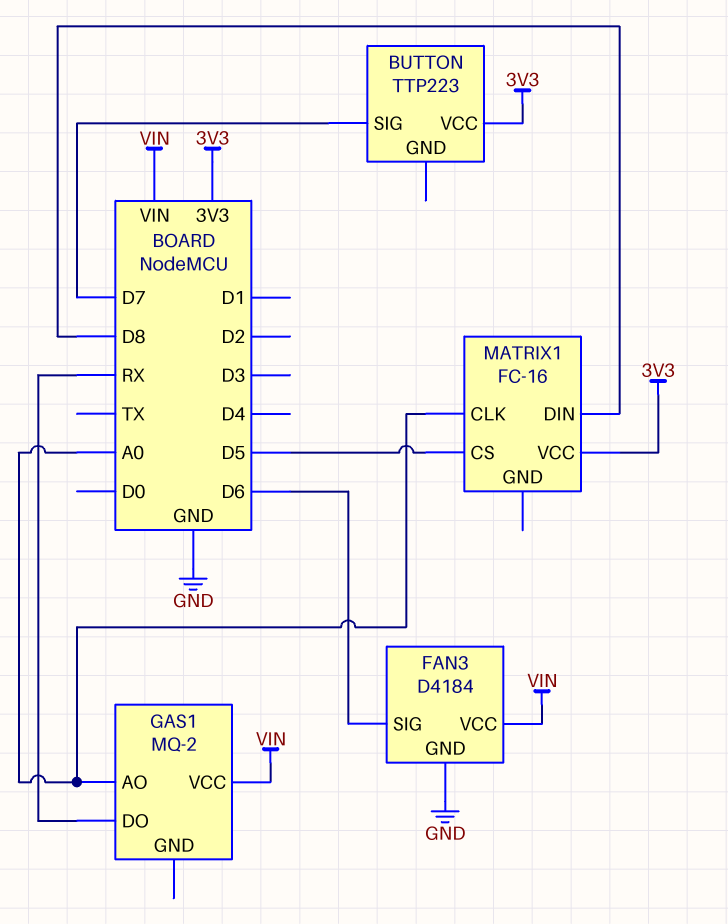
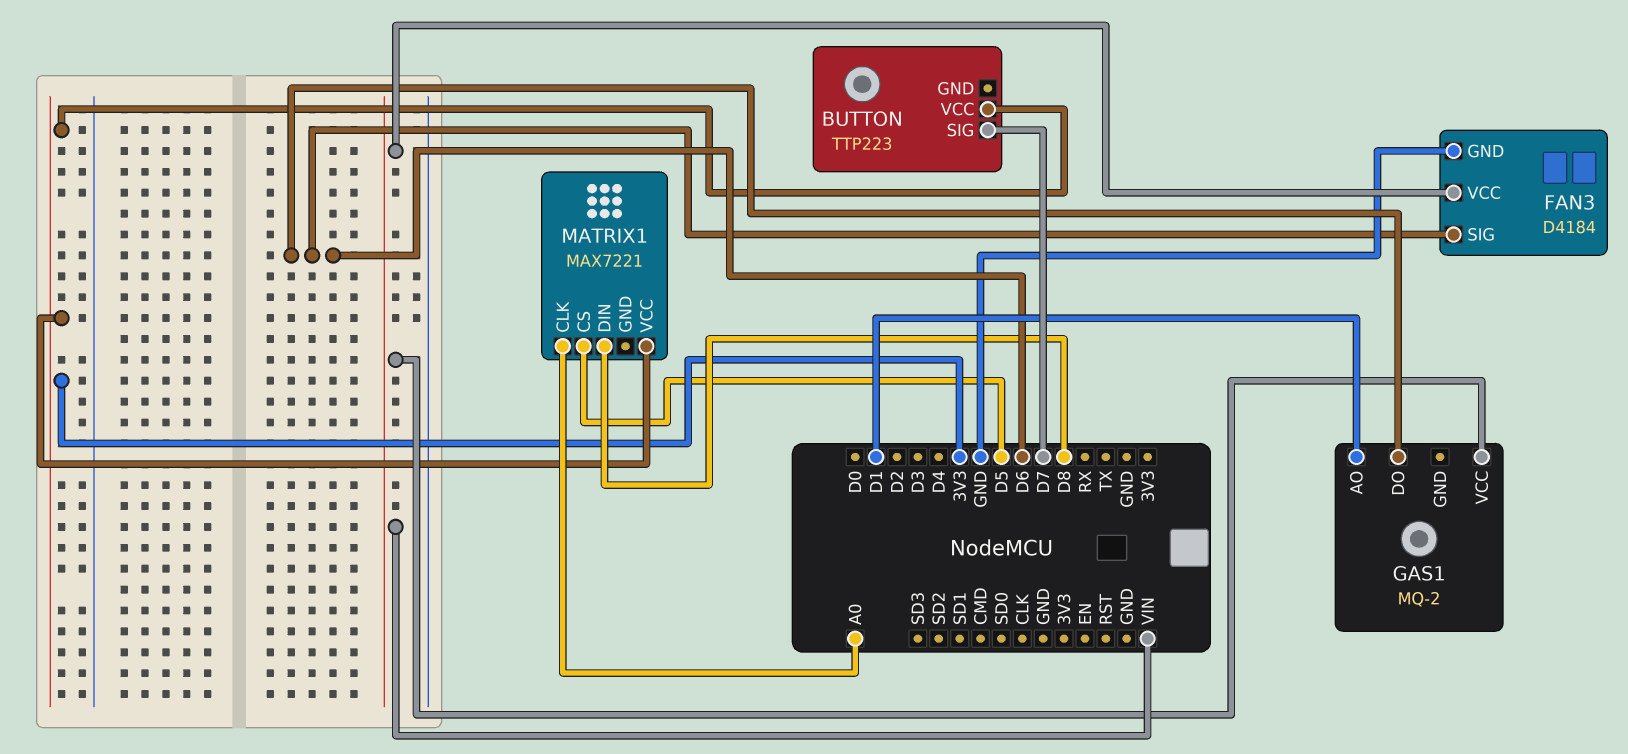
GAS1 pin AO: A0 -> D1
GAS1 pin DO: RX -> D6
MATRIX1: FC-16 -> MAX7221

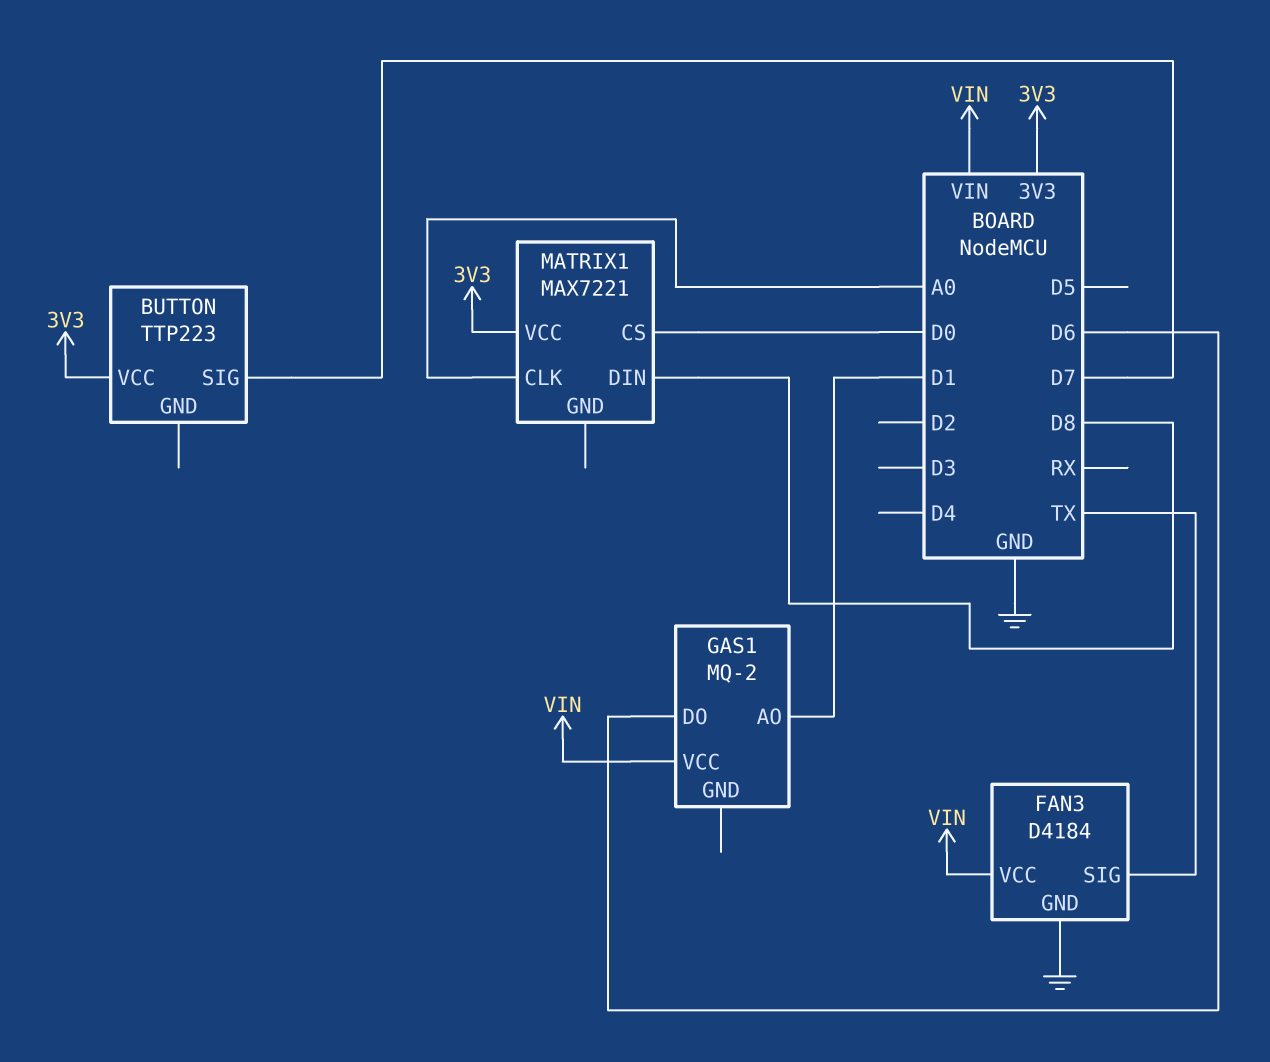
FAN3 pin SIG: D6 -> TX
MATRIX1 pin CS: D5 -> D0

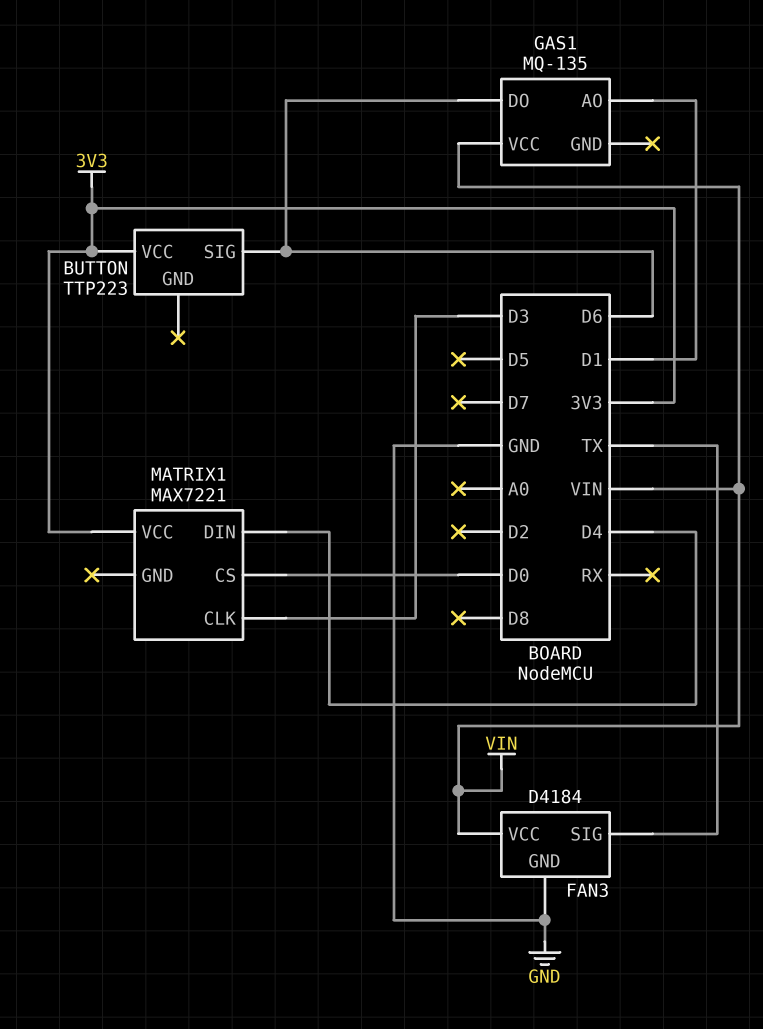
BUTTON pin SIG: D7 -> D6
GAS1: MQ-2 -> MQ-135
MATRIX1 pin CLK: A0 -> D3
MATRIX1 pin DIN: D8 -> D4

